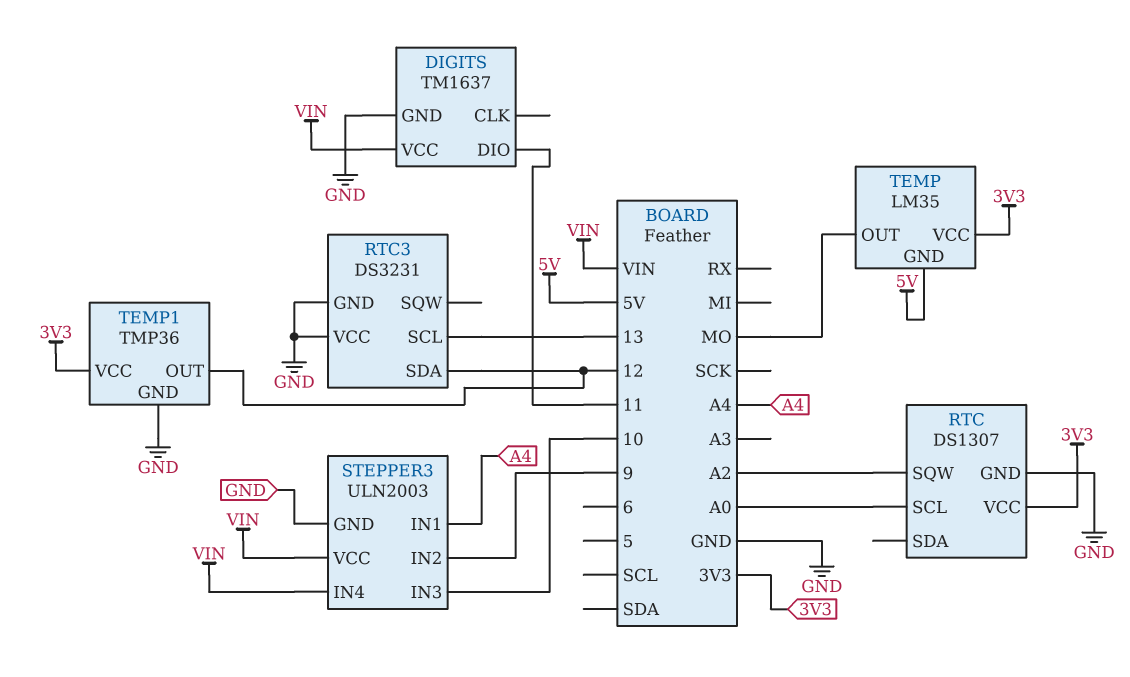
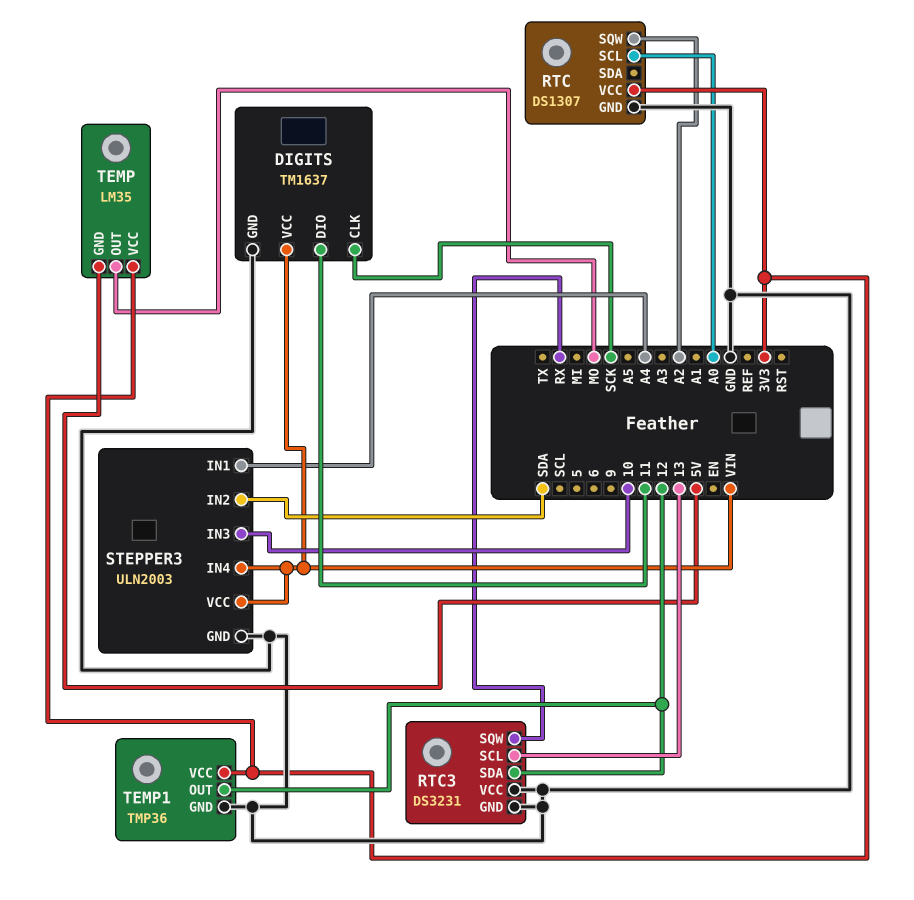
DIGITS pin CLK: none -> SCK
RTC3 pin SQW: none -> RX
STEPPER3 pin IN2: 9 -> SDA

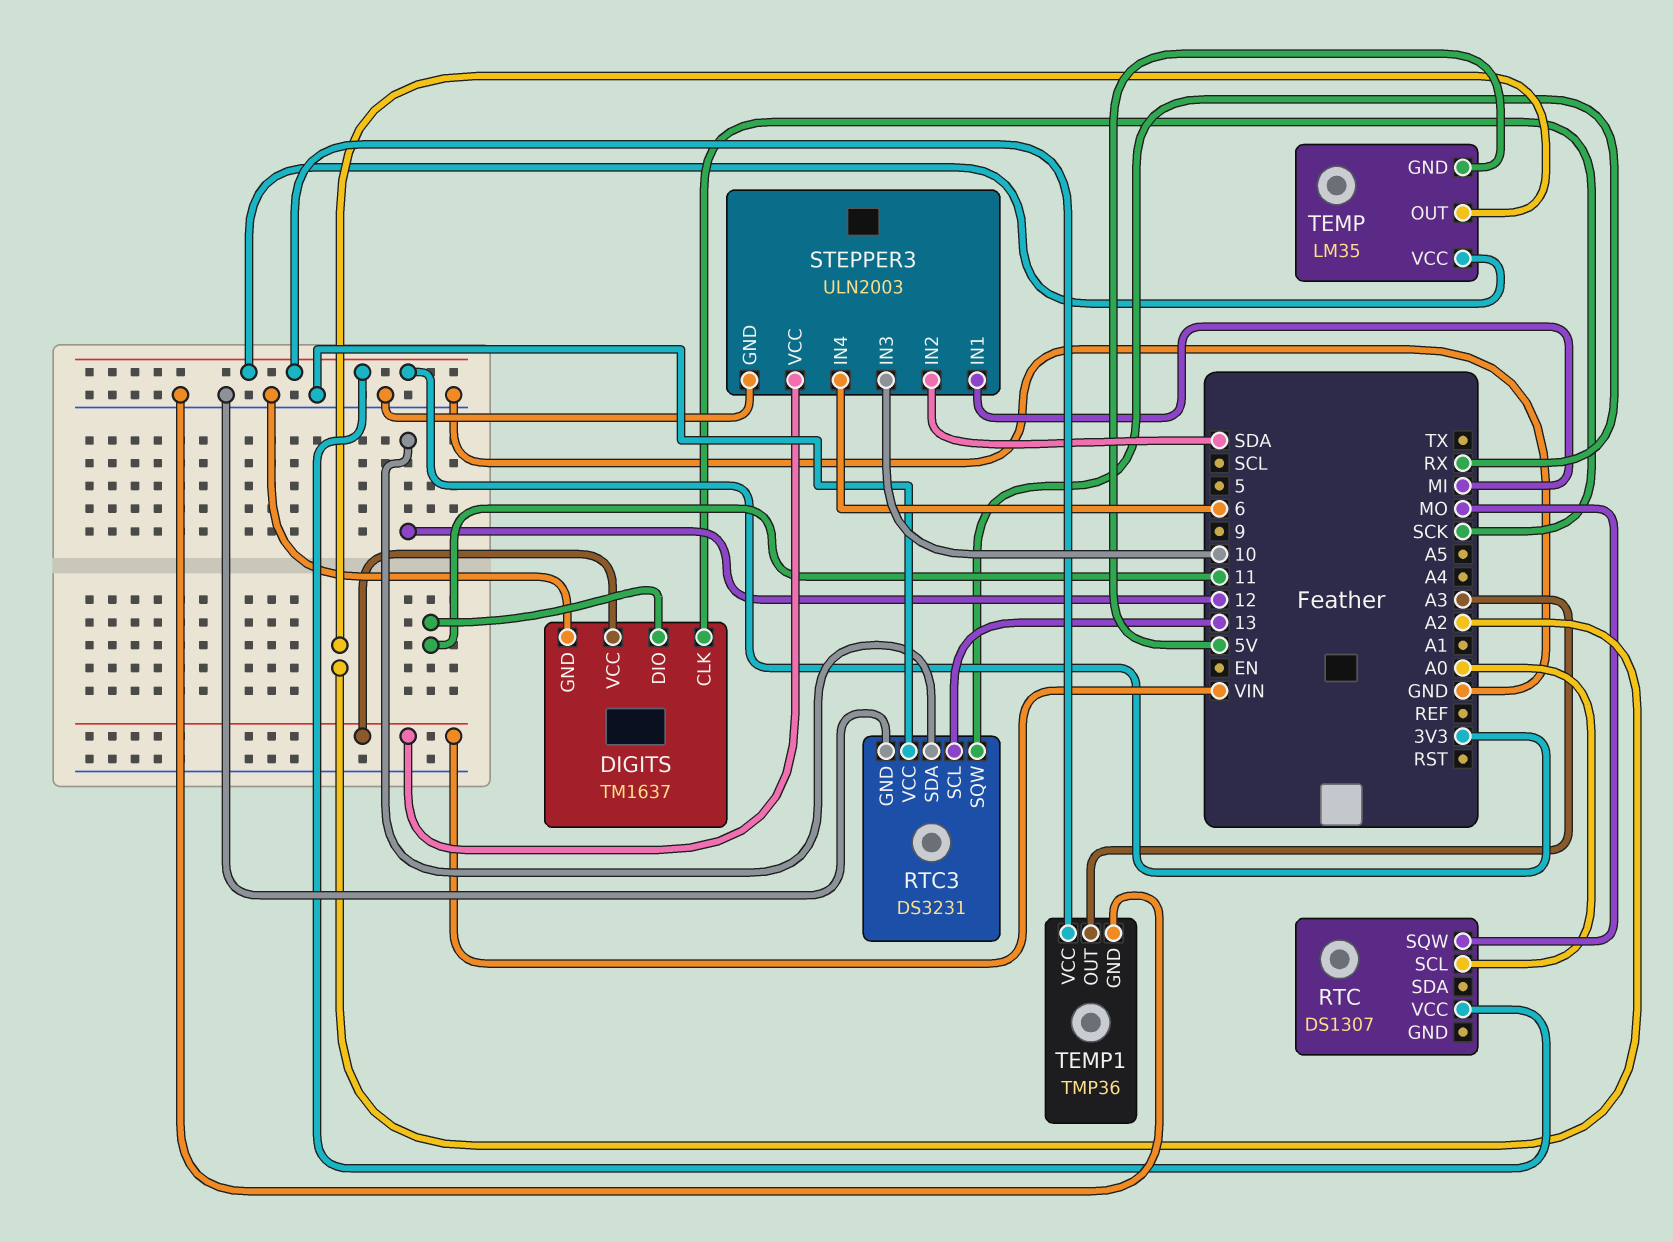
RTC pin GND: GND -> none
RTC pin SQW: A2 -> MO
STEPPER3 pin IN1: A4 -> MI
STEPPER3 pin IN4: VIN -> 6
TEMP pin OUT: MO -> A2
TEMP1 pin OUT: 12 -> A3

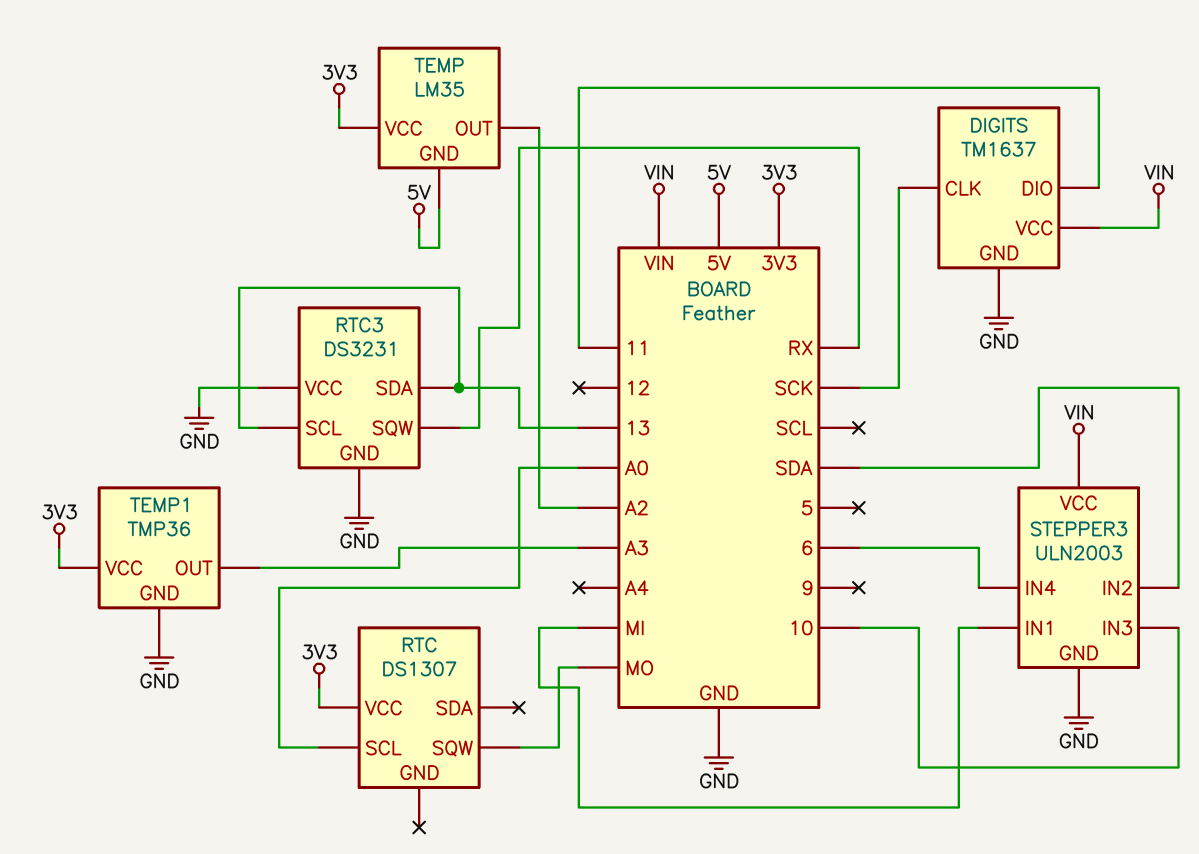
RTC3 pin SDA: 12 -> 13

